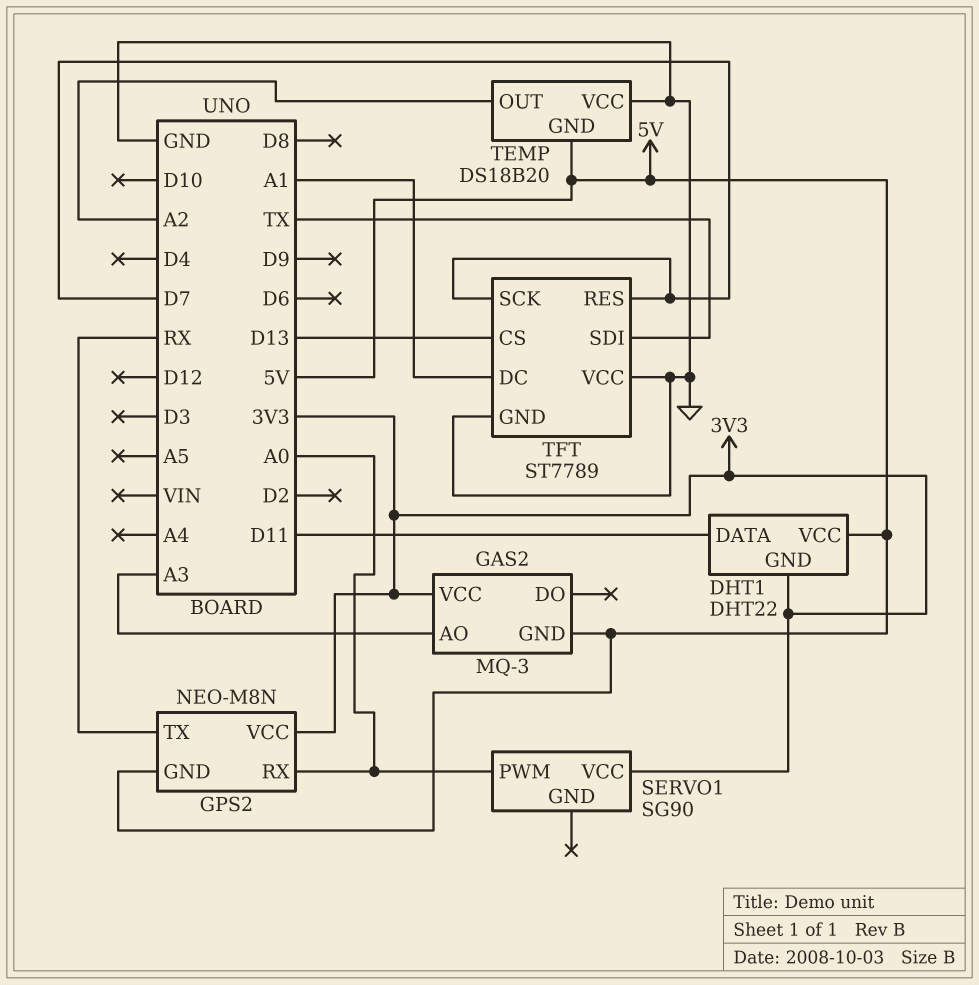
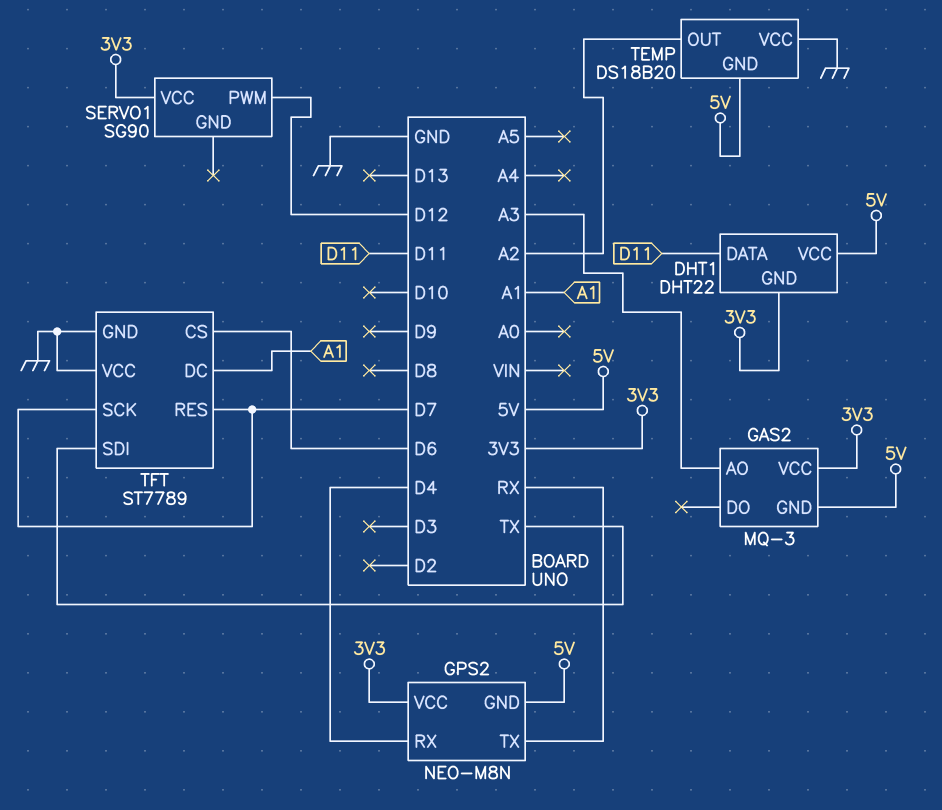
GPS2 pin RX: A0 -> D4
SERVO1 pin PWM: A0 -> D12
TFT pin CS: D13 -> D6

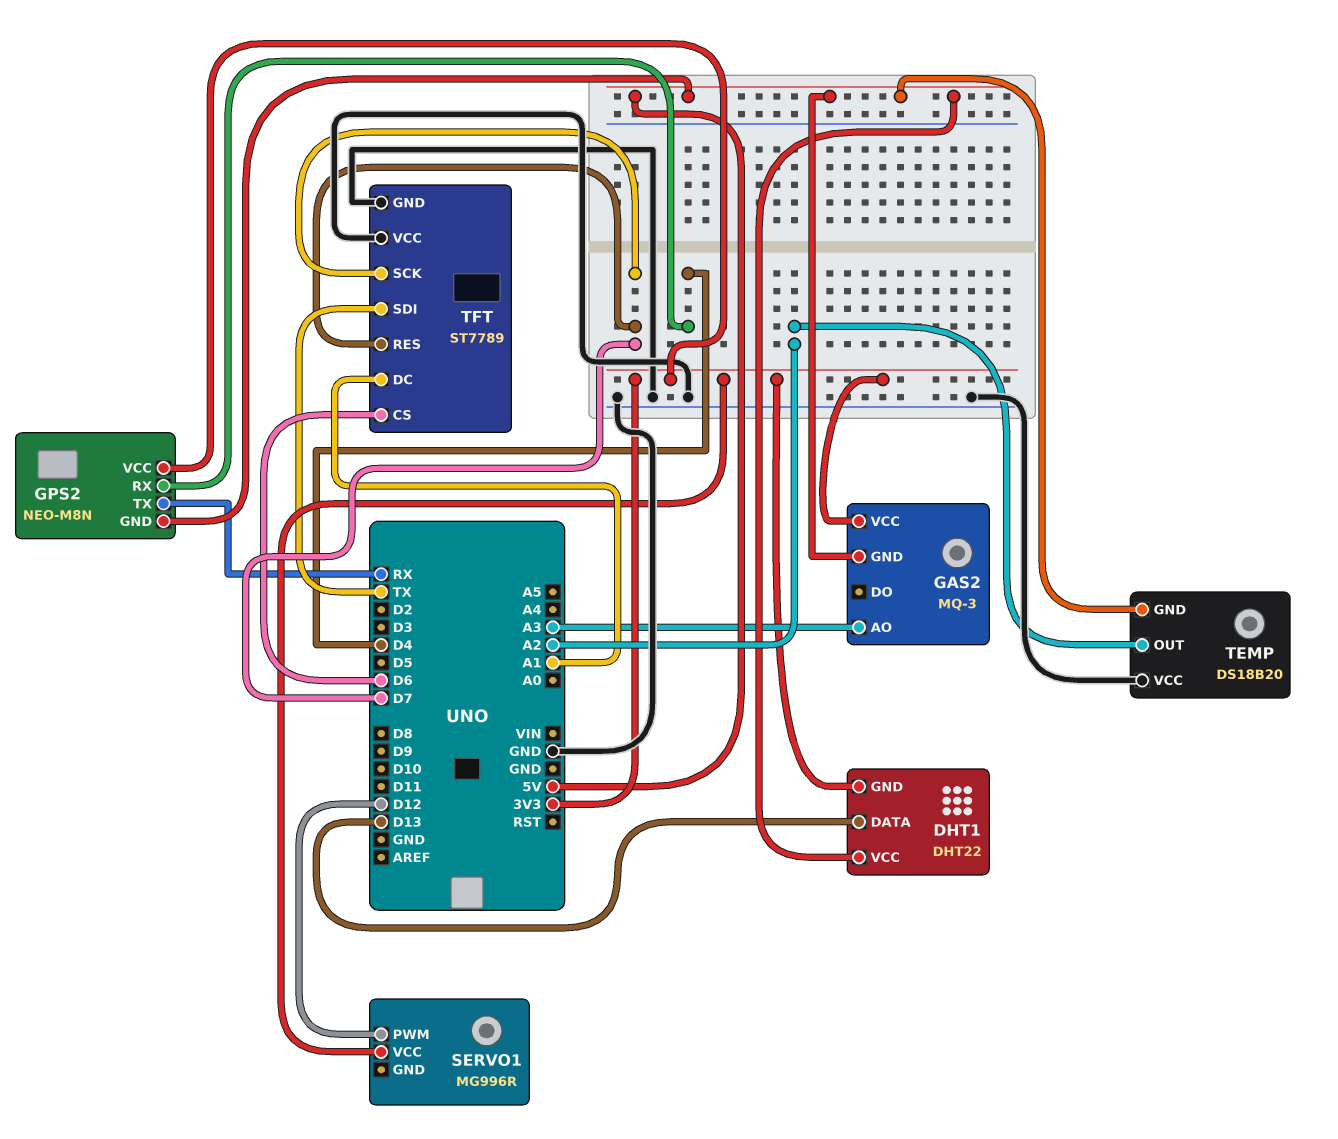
DHT1 pin DATA: D11 -> D13
SERVO1: SG90 -> MG996R

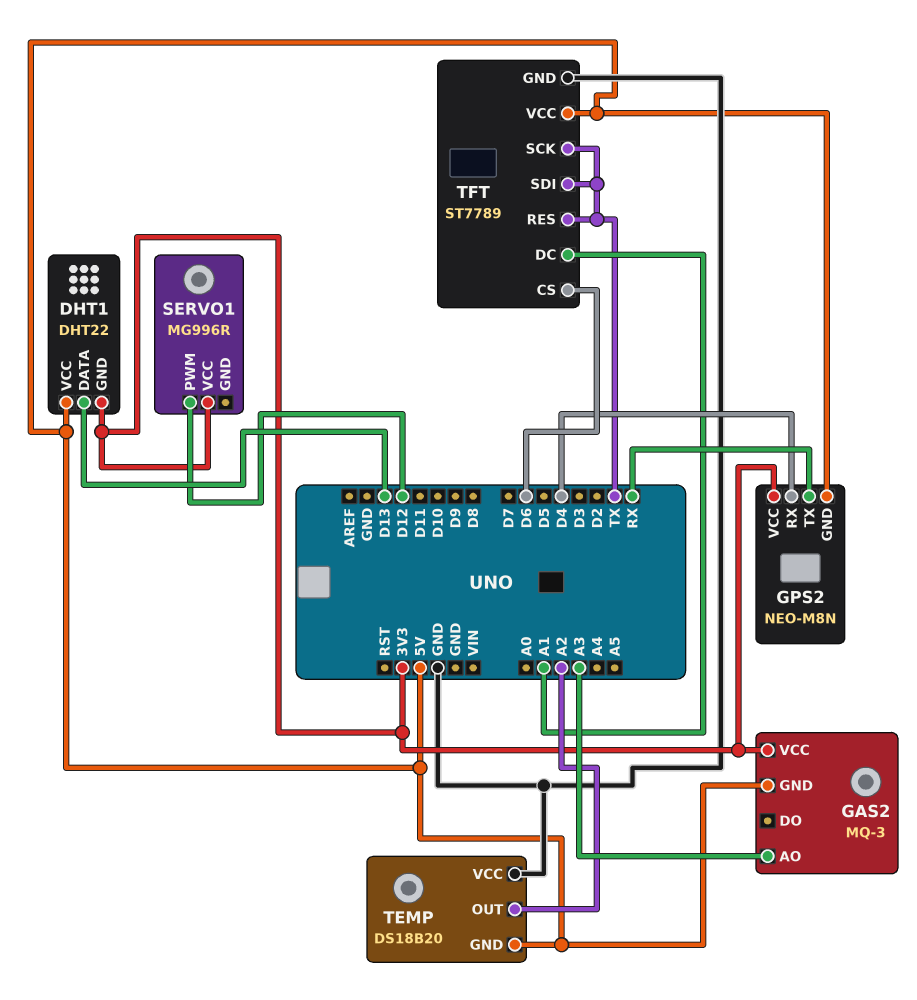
TFT pin RES: D7 -> TX
TFT pin SCK: D7 -> TX
TFT pin VCC: GND -> 5V

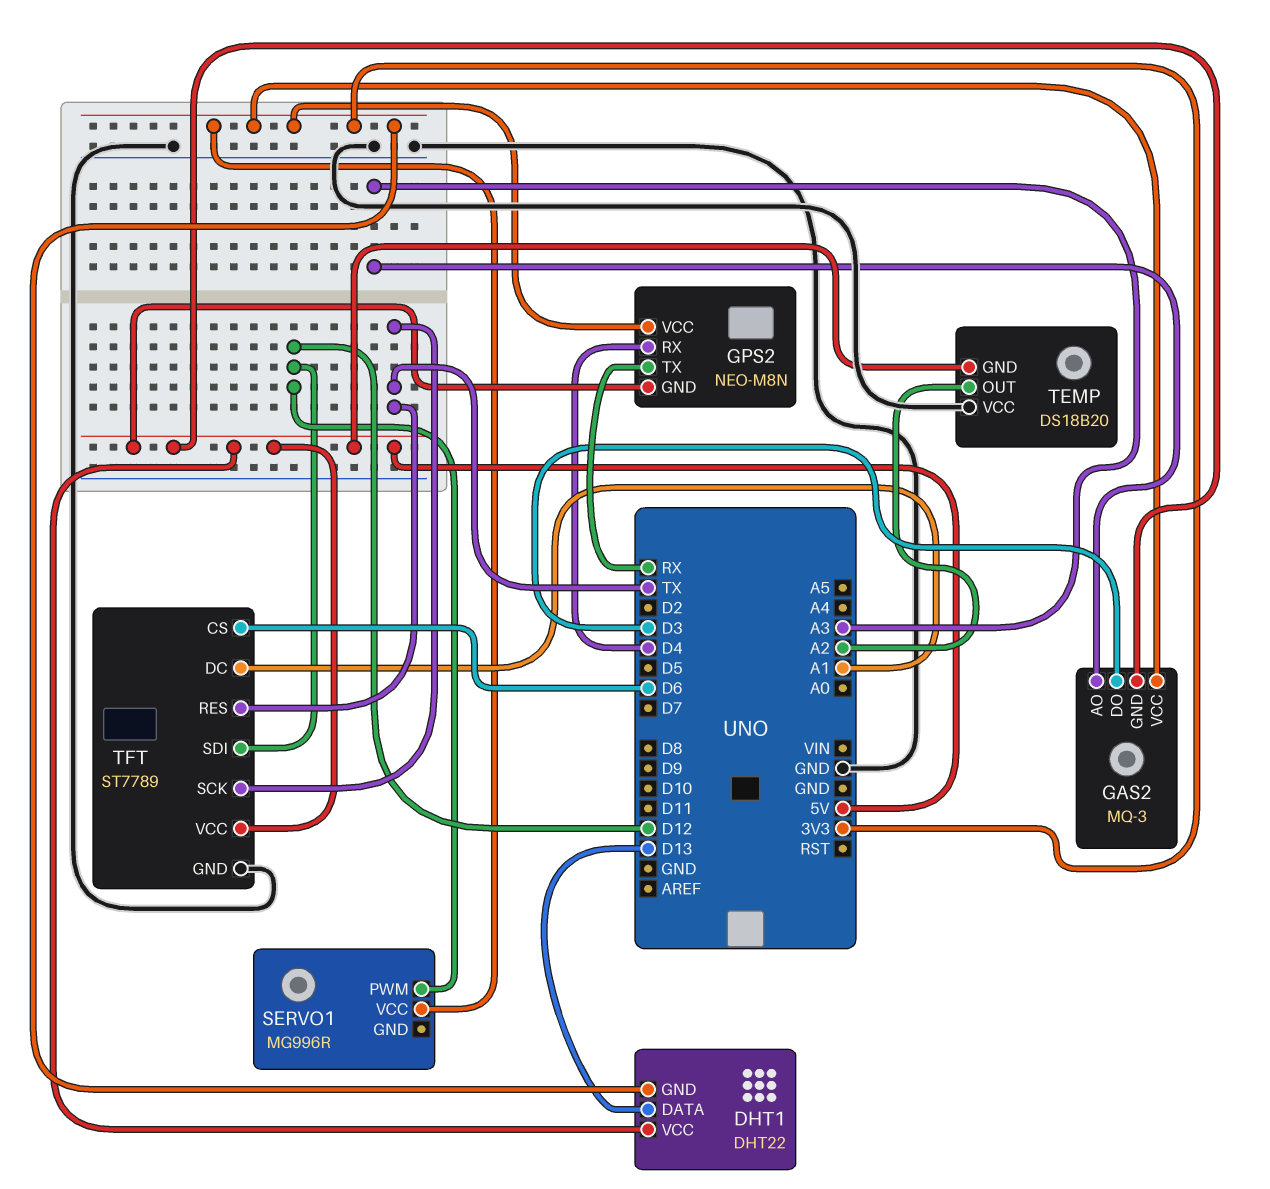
GAS2 pin DO: none -> D3
TFT pin SDI: TX -> D12

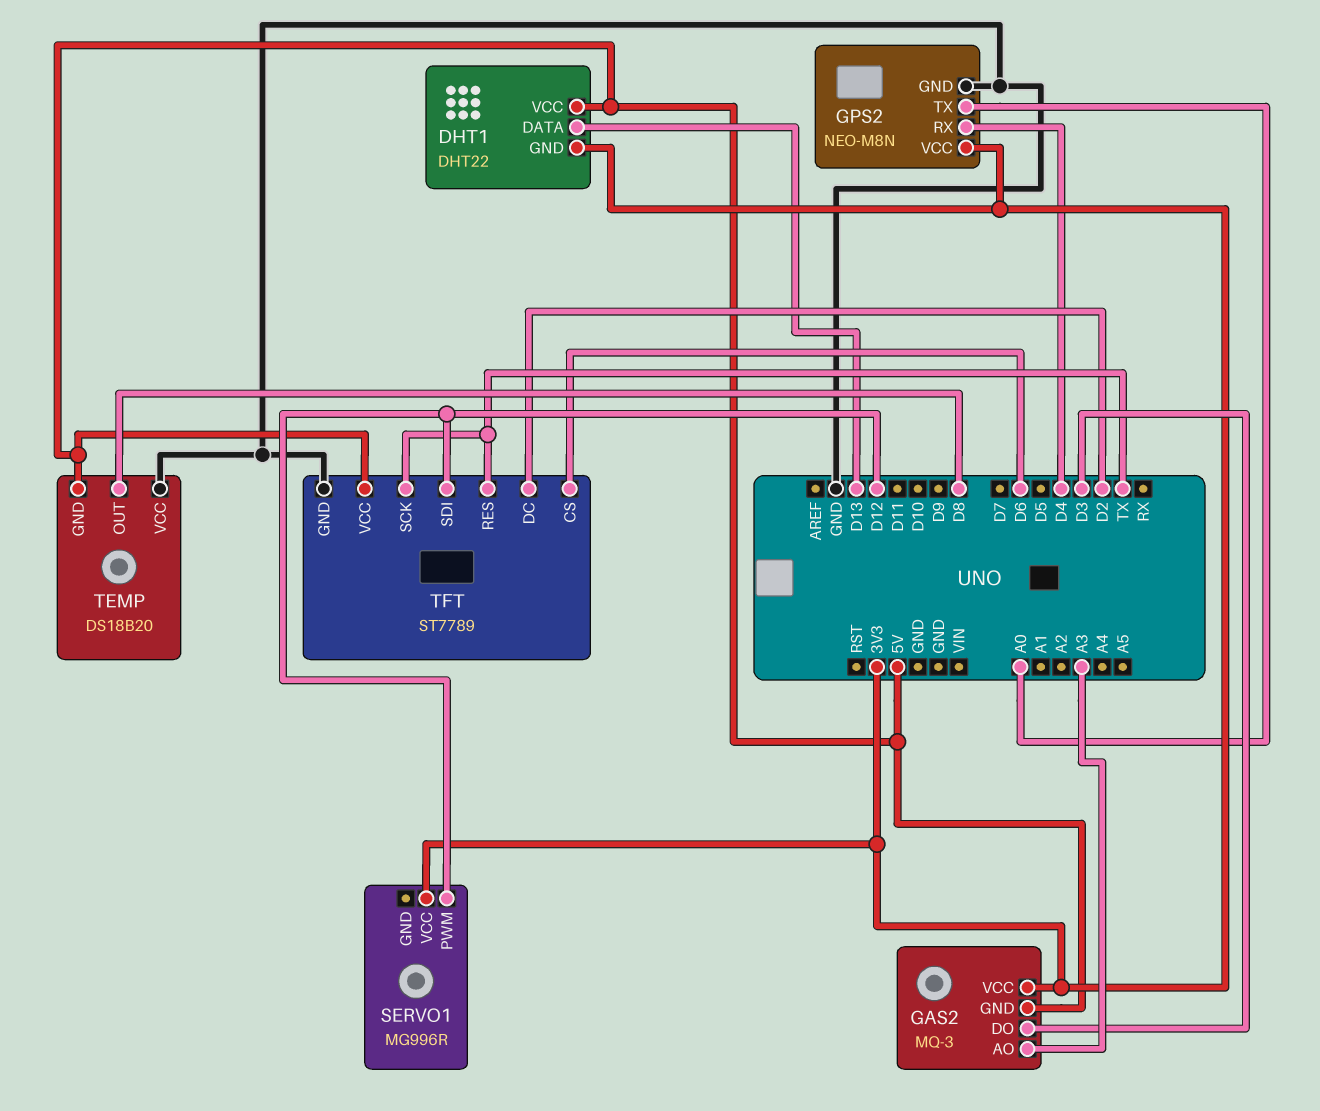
GPS2 pin GND: 5V -> GND
GPS2 pin TX: RX -> A0
TEMP pin OUT: A2 -> D8
TFT pin DC: A1 -> D2

